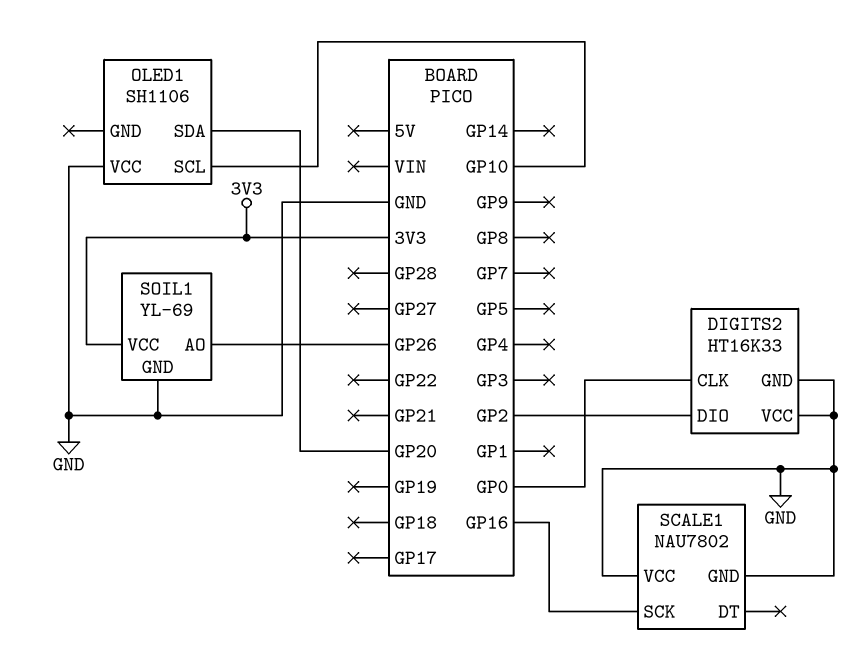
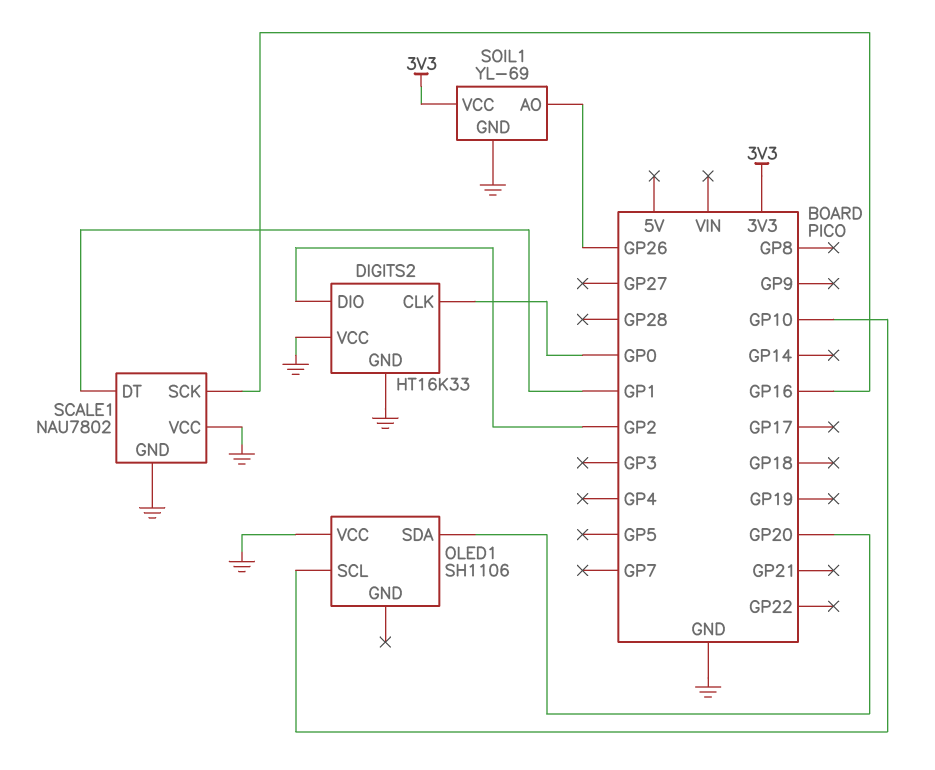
SCALE1 pin DT: none -> GP1

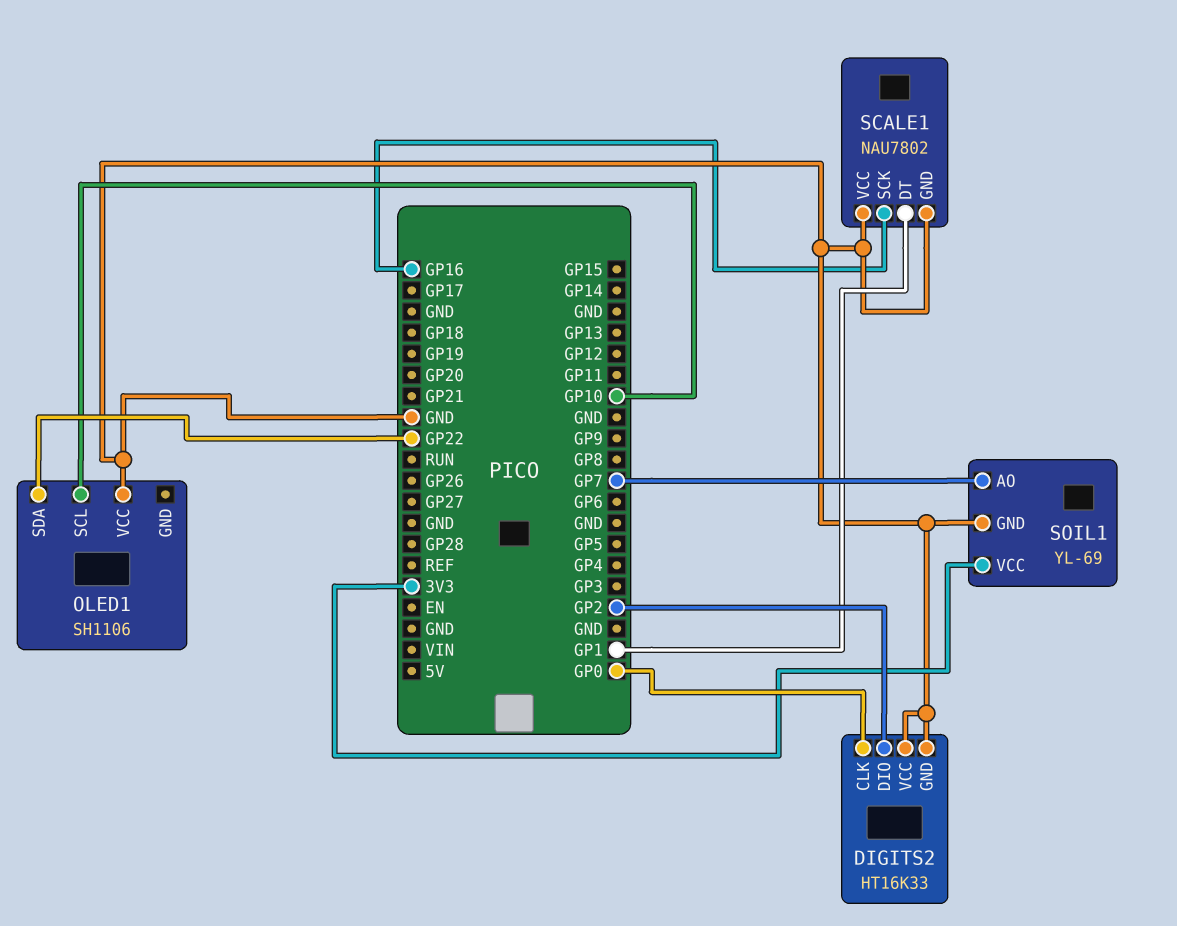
OLED1 pin SDA: GP20 -> GP22
SOIL1 pin AO: GP26 -> GP7

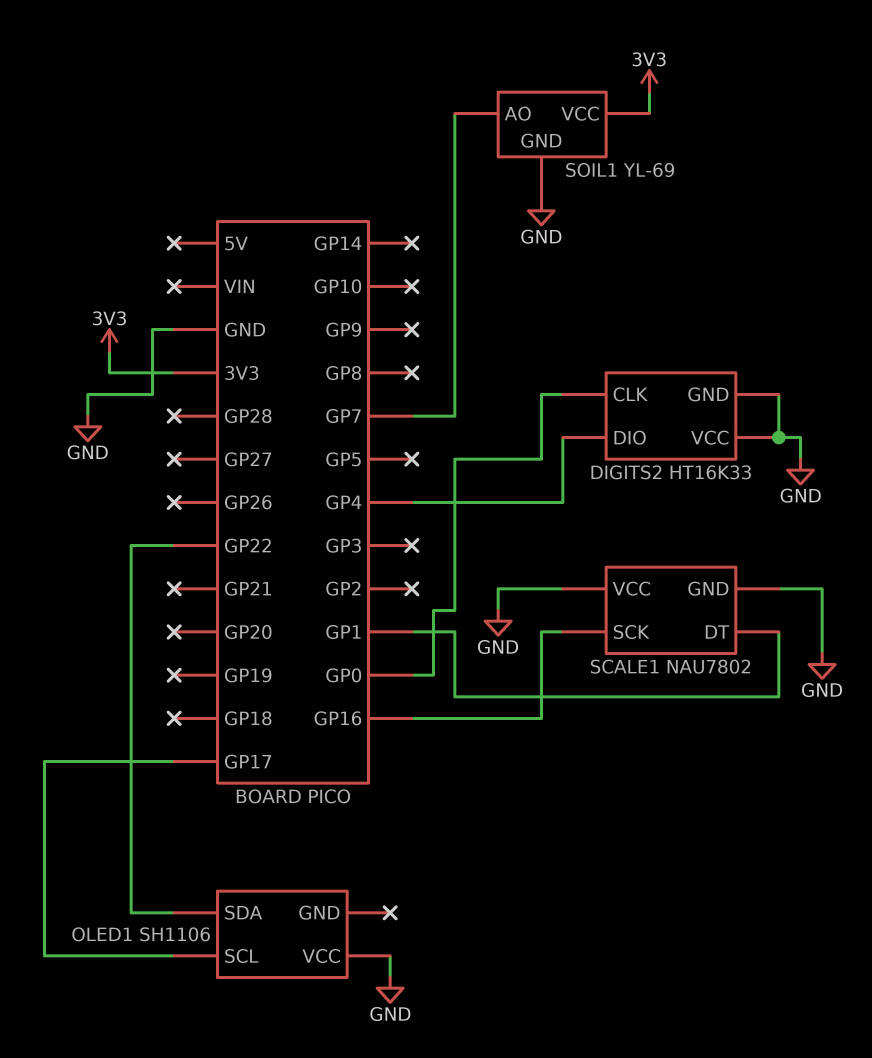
DIGITS2 pin DIO: GP2 -> GP4
OLED1 pin SCL: GP10 -> GP17

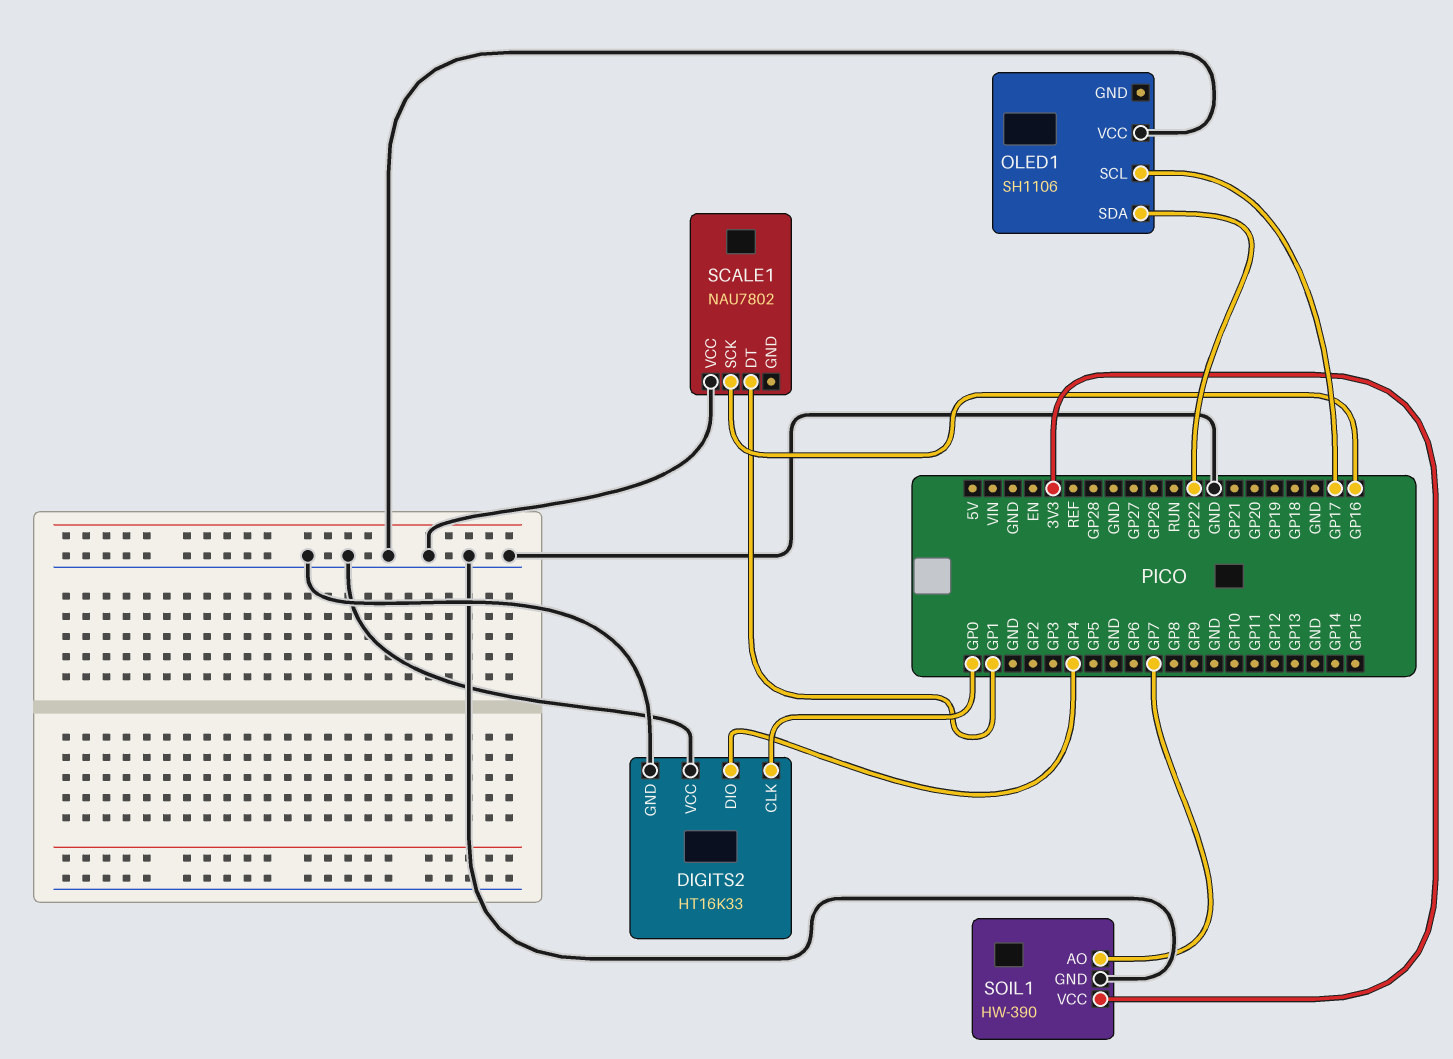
SCALE1 pin GND: GND -> none
SOIL1: YL-69 -> HW-390

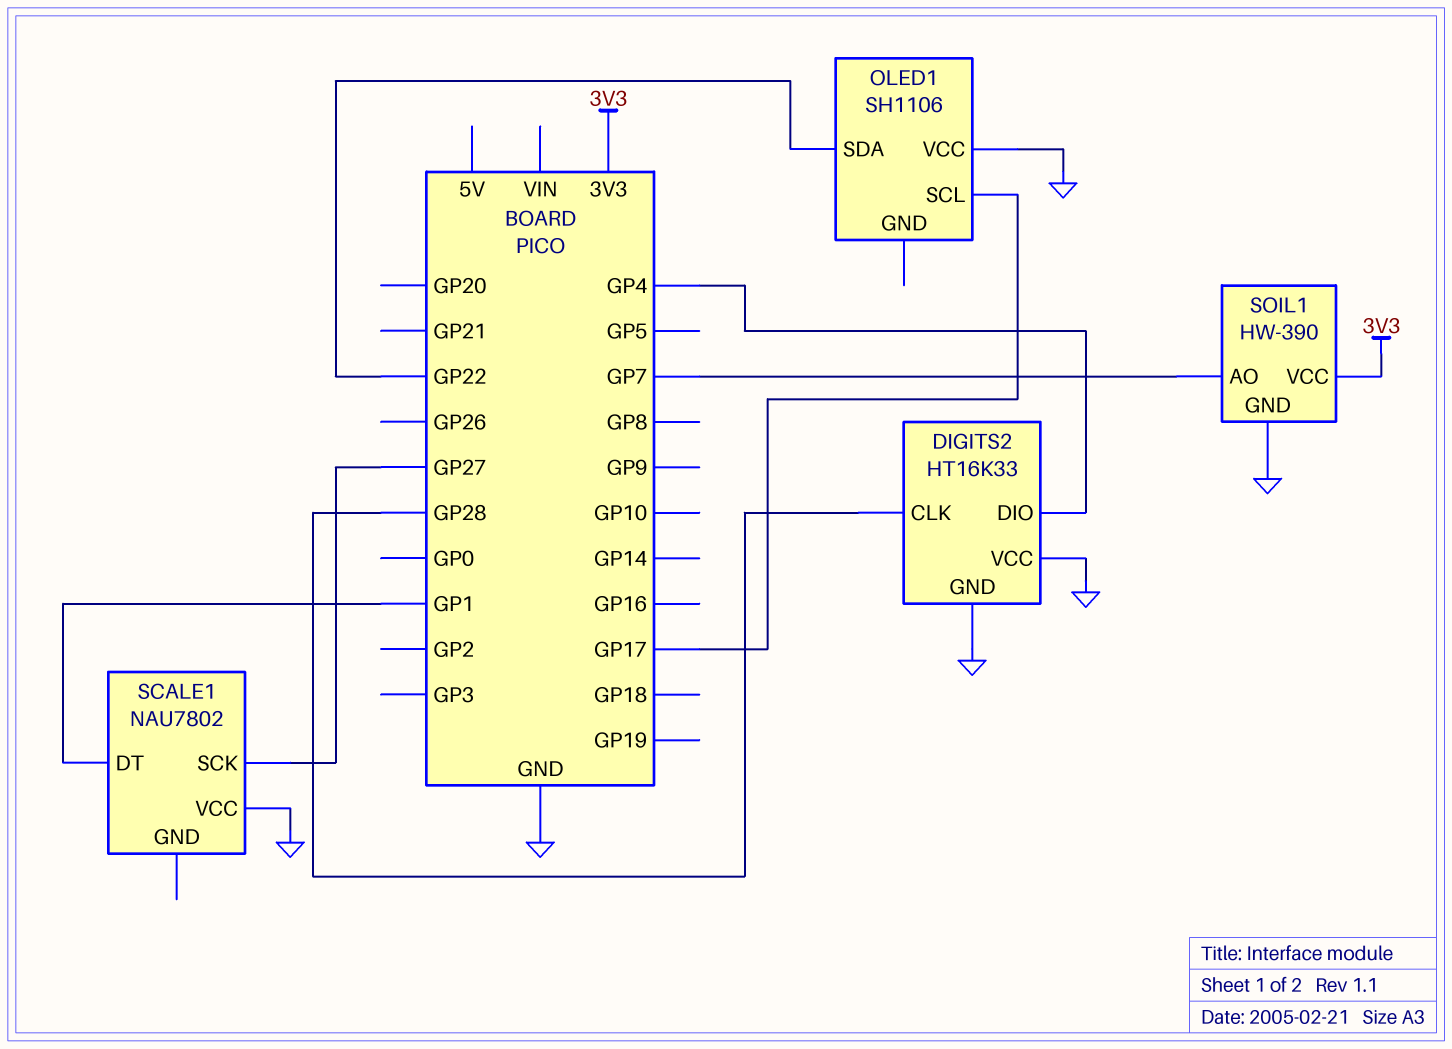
DIGITS2 pin CLK: GP0 -> GP28
SCALE1 pin SCK: GP16 -> GP27

